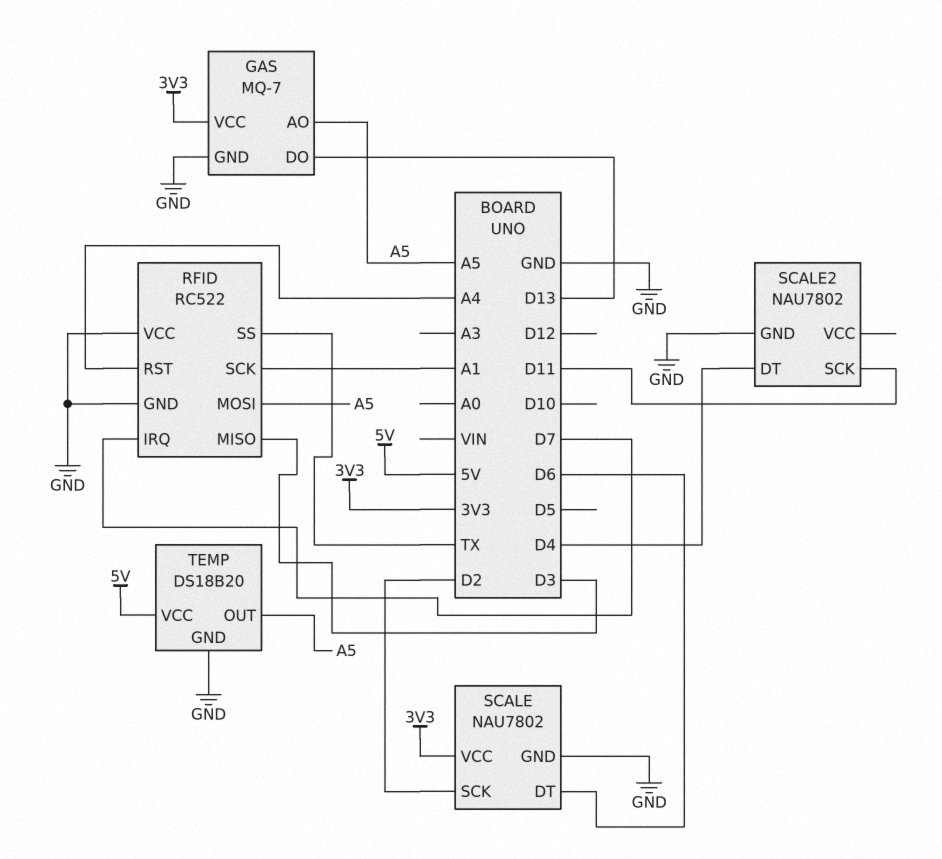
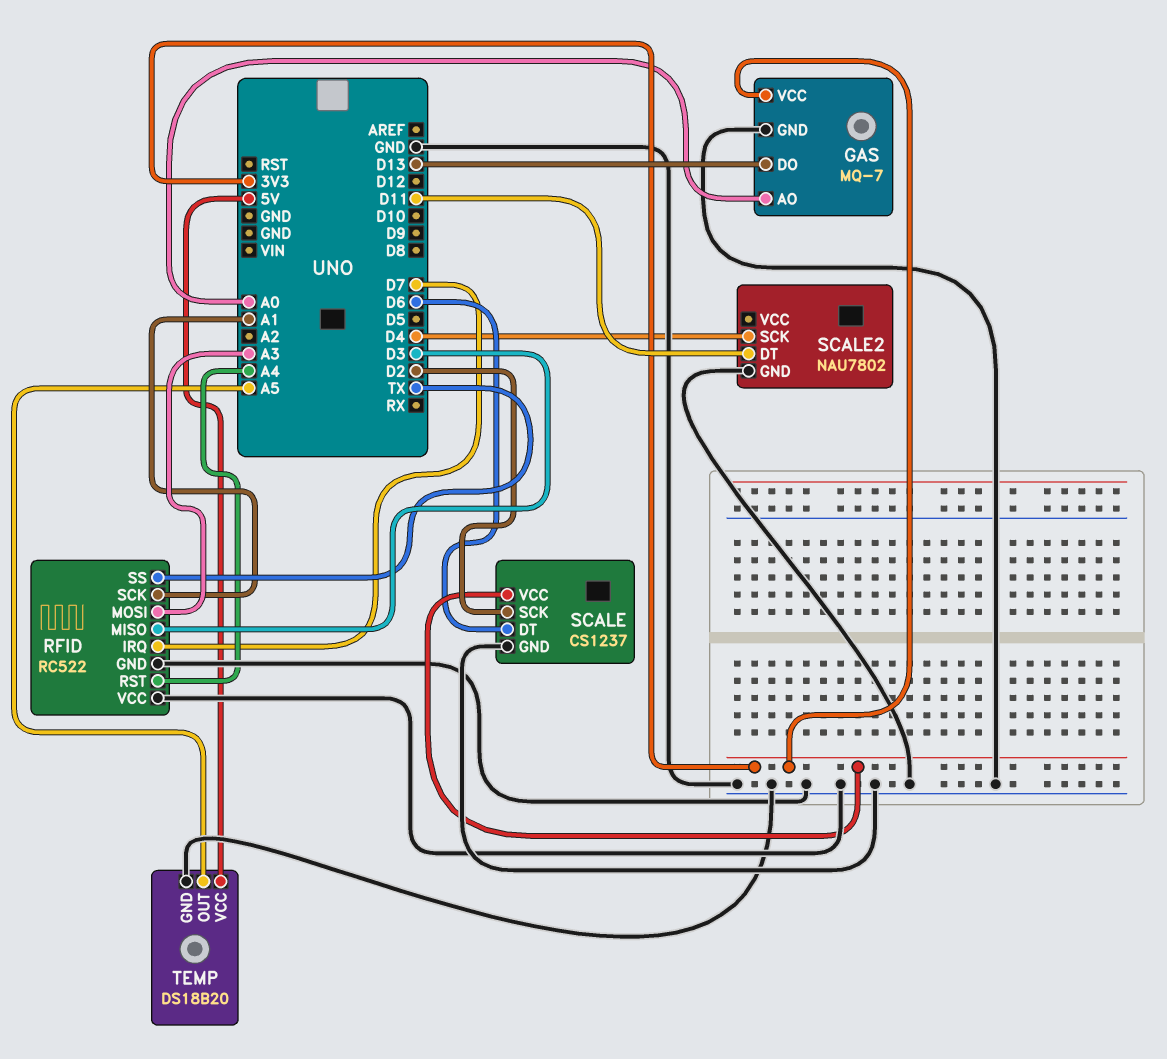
GAS pin AO: A5 -> A0
RFID pin MOSI: A5 -> A3
SCALE: NAU7802 -> CS1237
SCALE2 pin DT: D4 -> D11
SCALE2 pin SCK: D11 -> D4

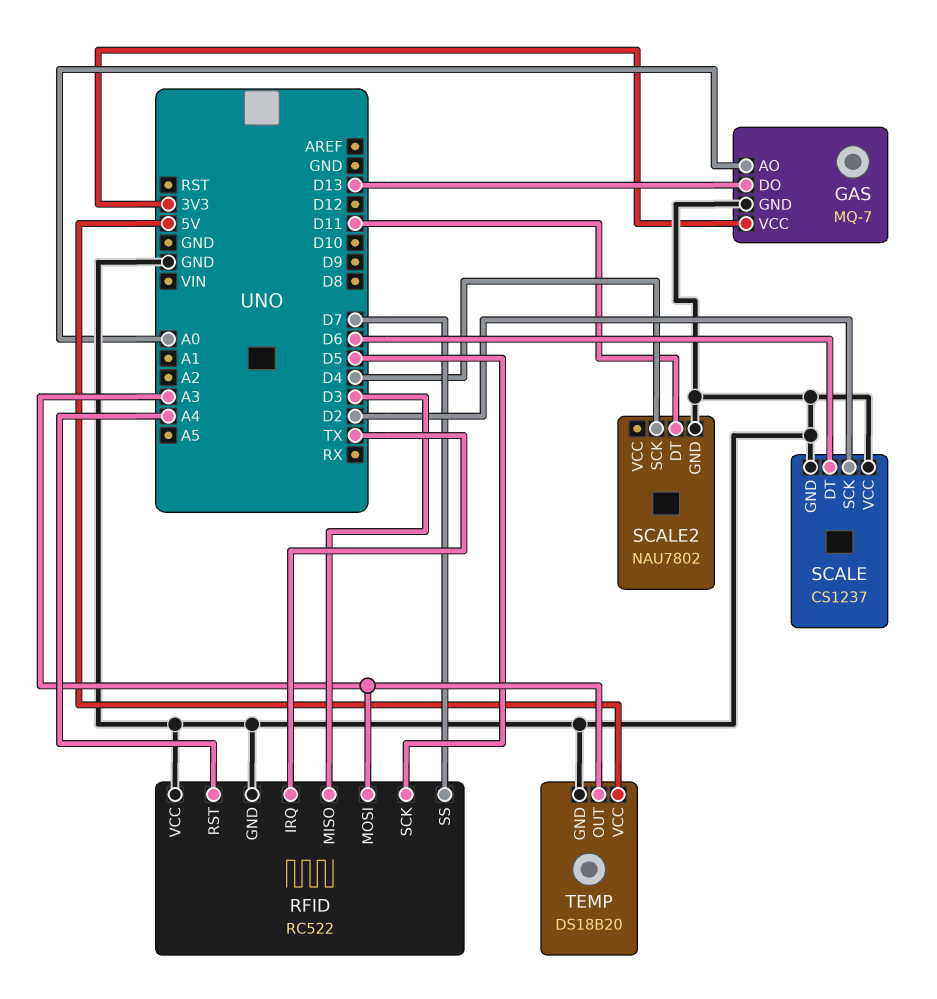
RFID pin IRQ: D7 -> TX
RFID pin SCK: A1 -> D5
RFID pin SS: TX -> D7
SCALE pin VCC: 3V3 -> GND
TEMP pin OUT: A5 -> A3

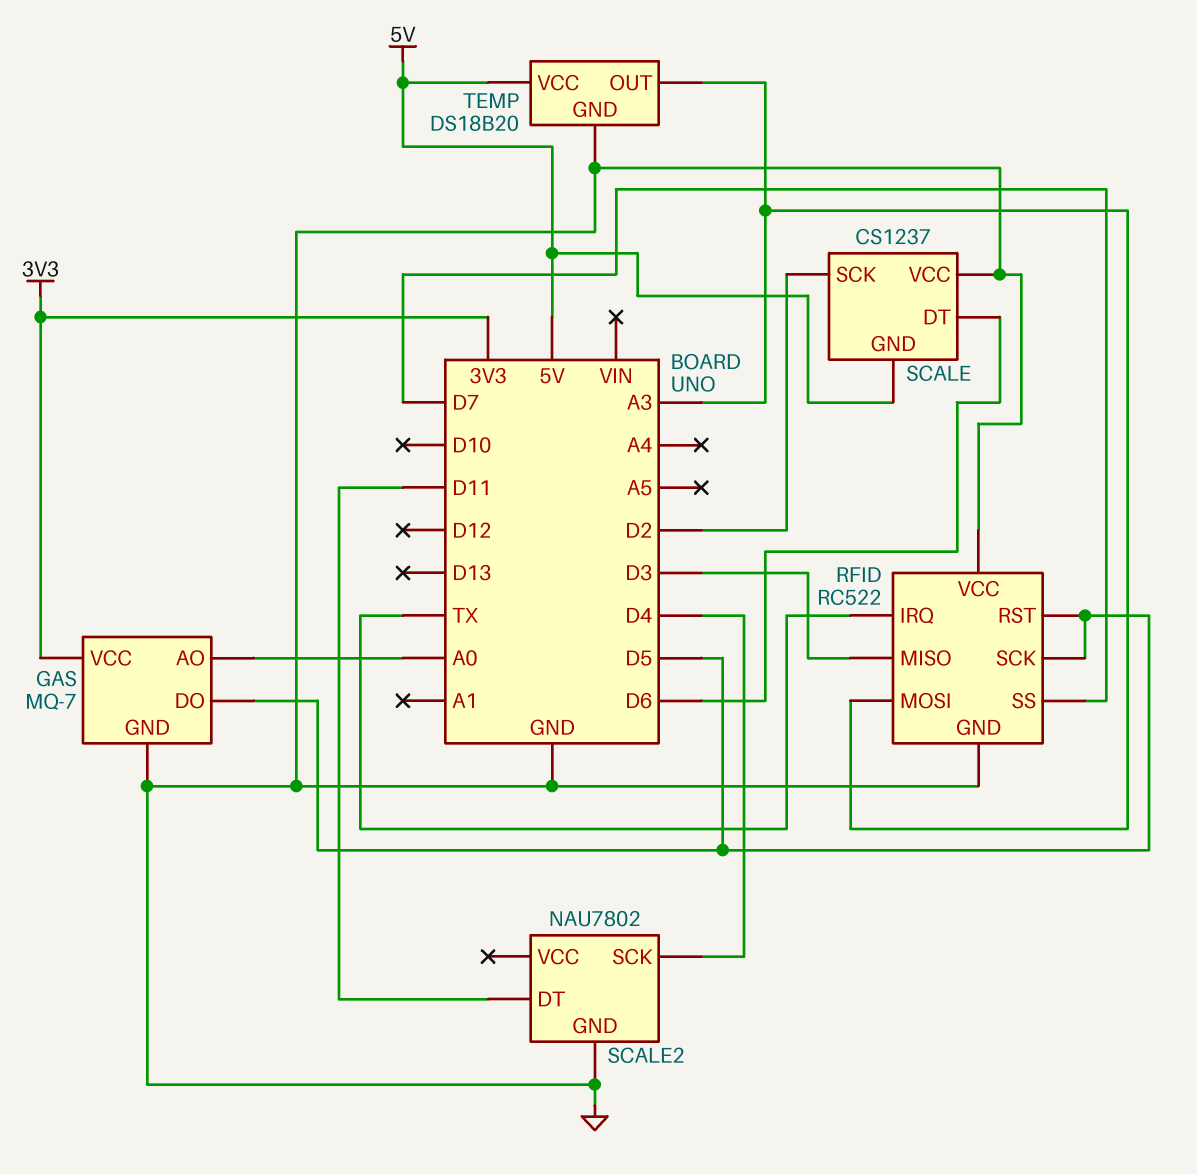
GAS pin DO: D13 -> D5
RFID pin RST: A4 -> D5
SCALE pin GND: GND -> 5V

